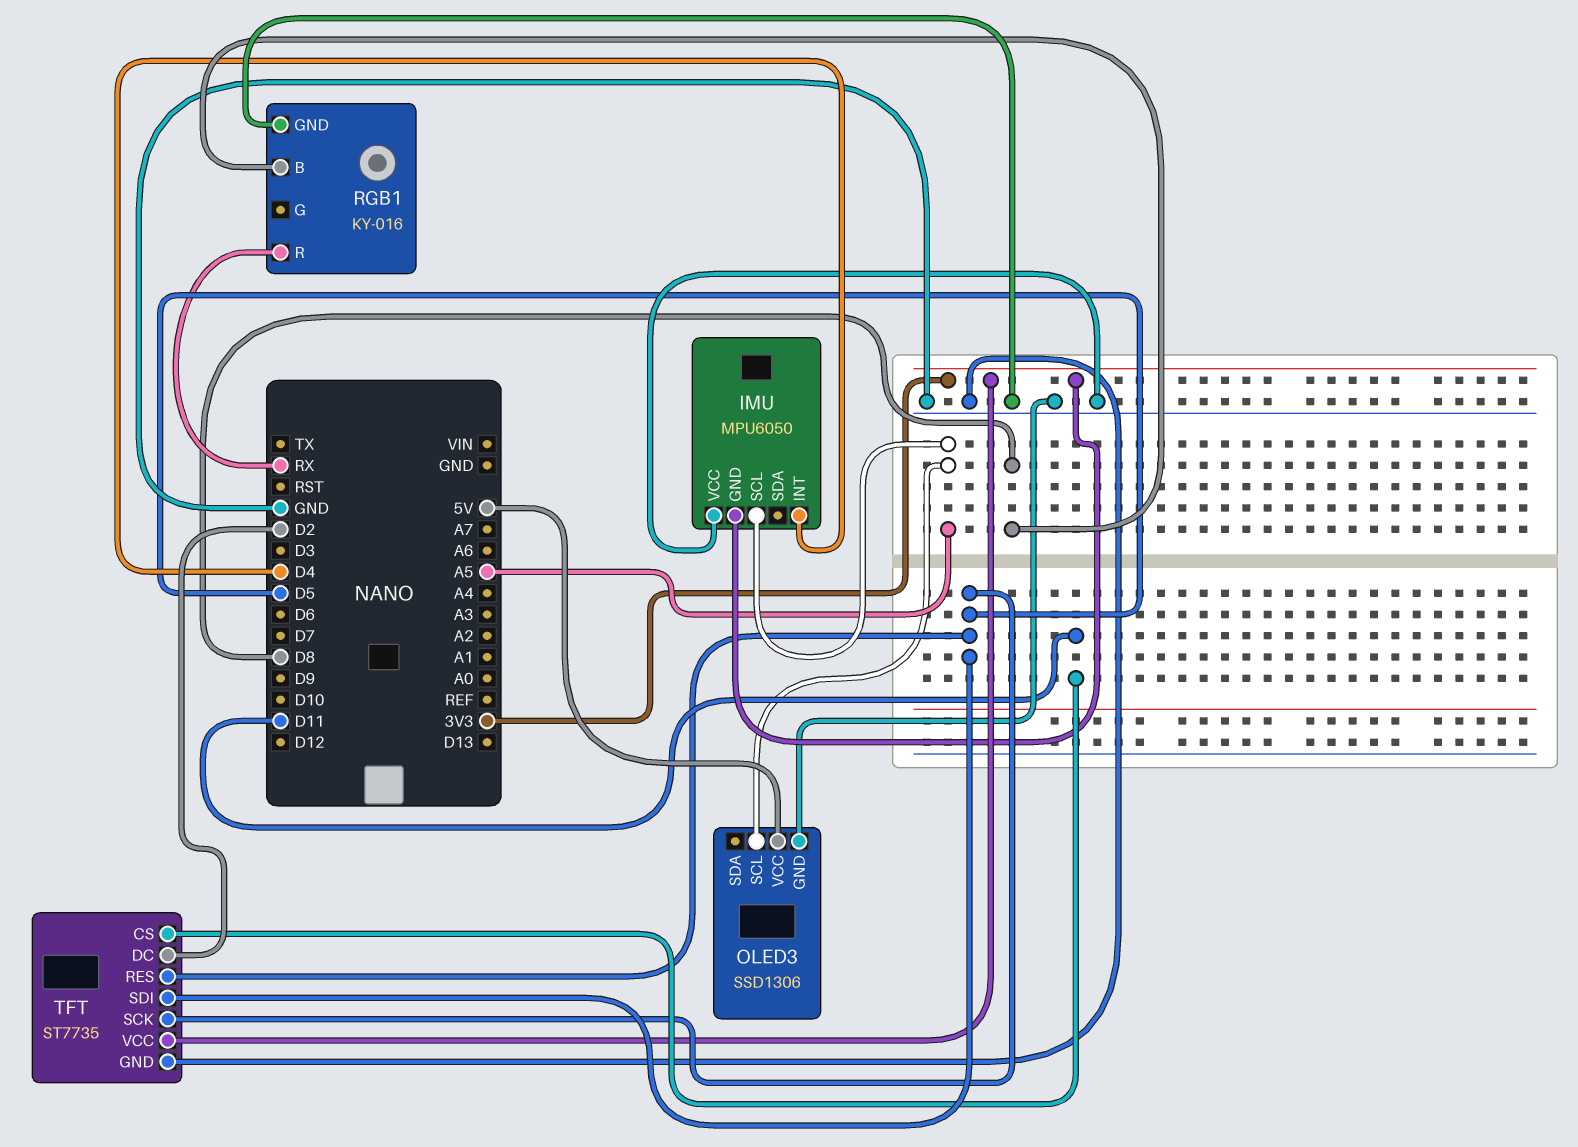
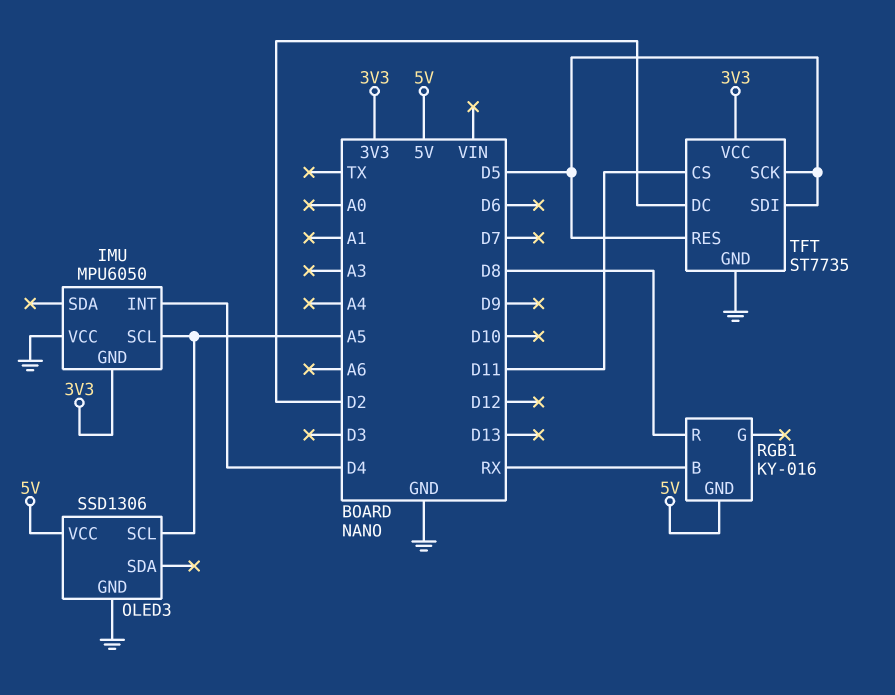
RGB1 pin B: D8 -> RX
RGB1 pin GND: GND -> 5V
RGB1 pin R: RX -> D8

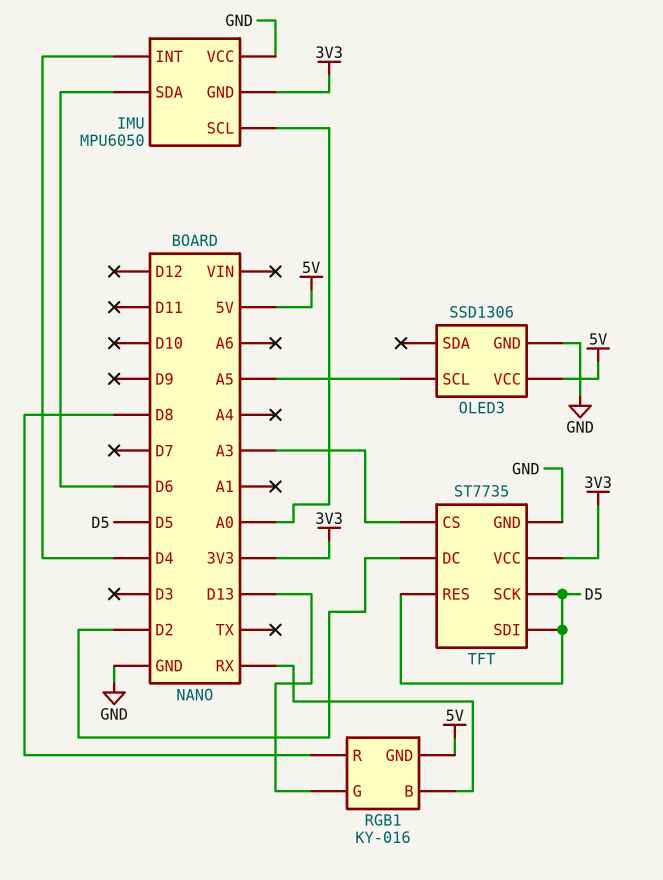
IMU pin SCL: A5 -> A0
IMU pin SDA: none -> D6
RGB1 pin G: none -> D13
TFT pin CS: D11 -> A3

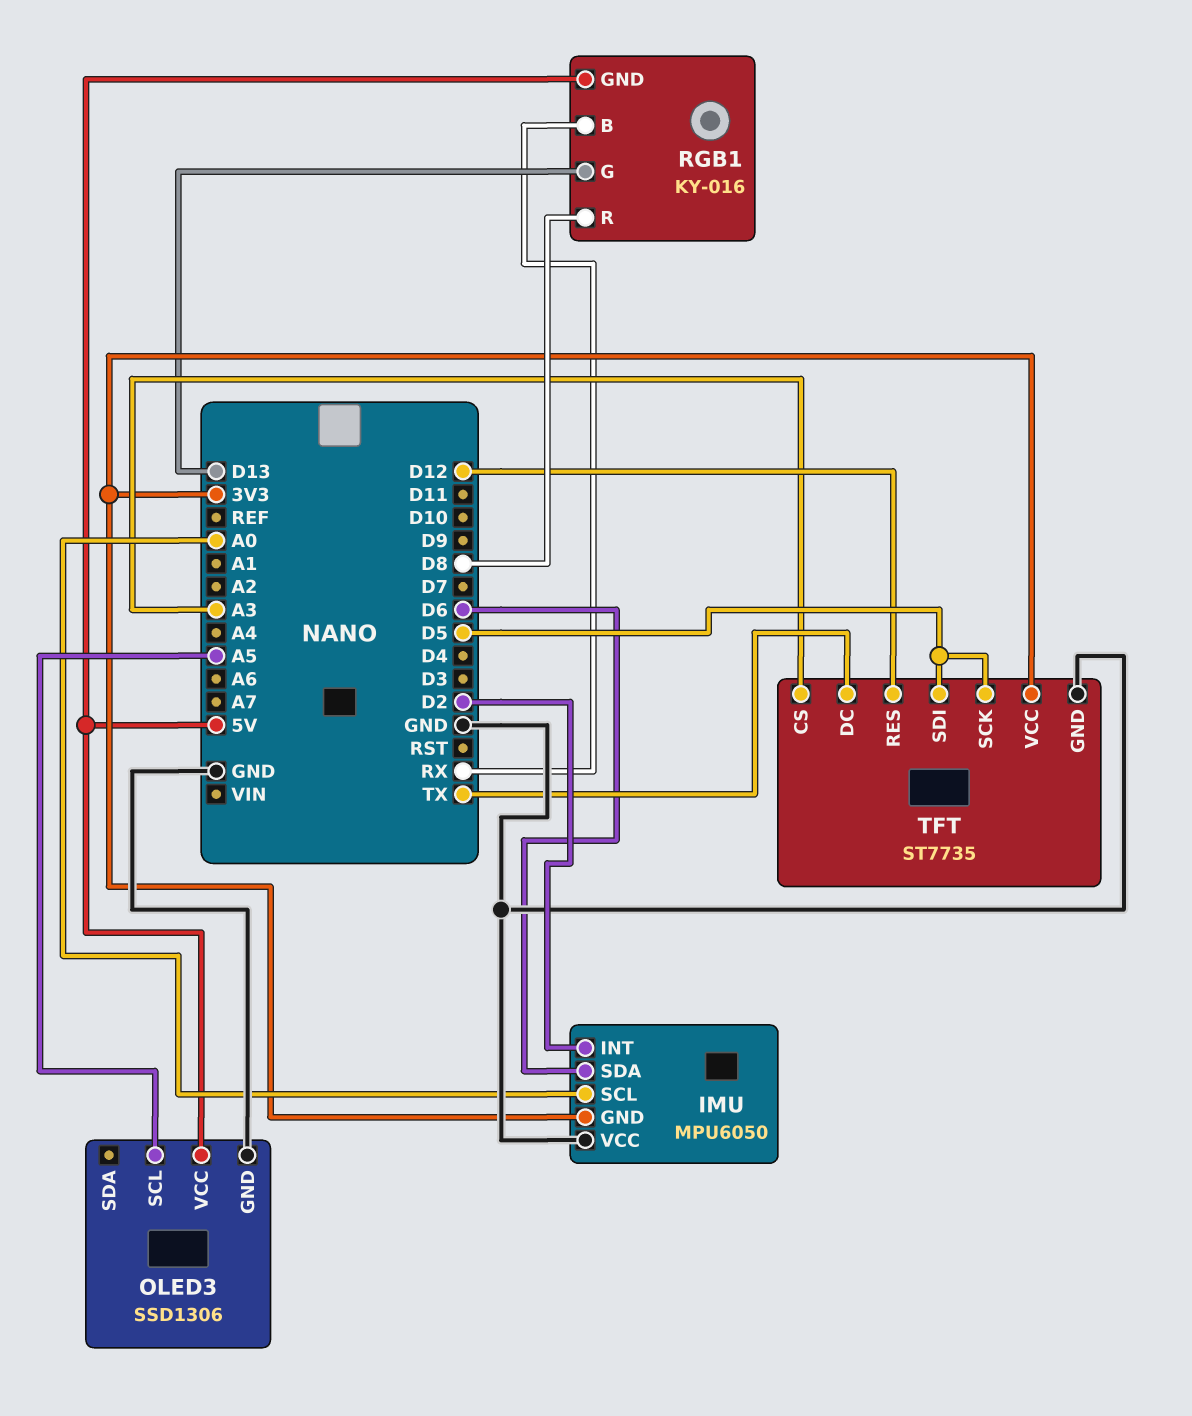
IMU pin INT: D4 -> D2
TFT pin DC: D2 -> TX
TFT pin RES: D5 -> D12

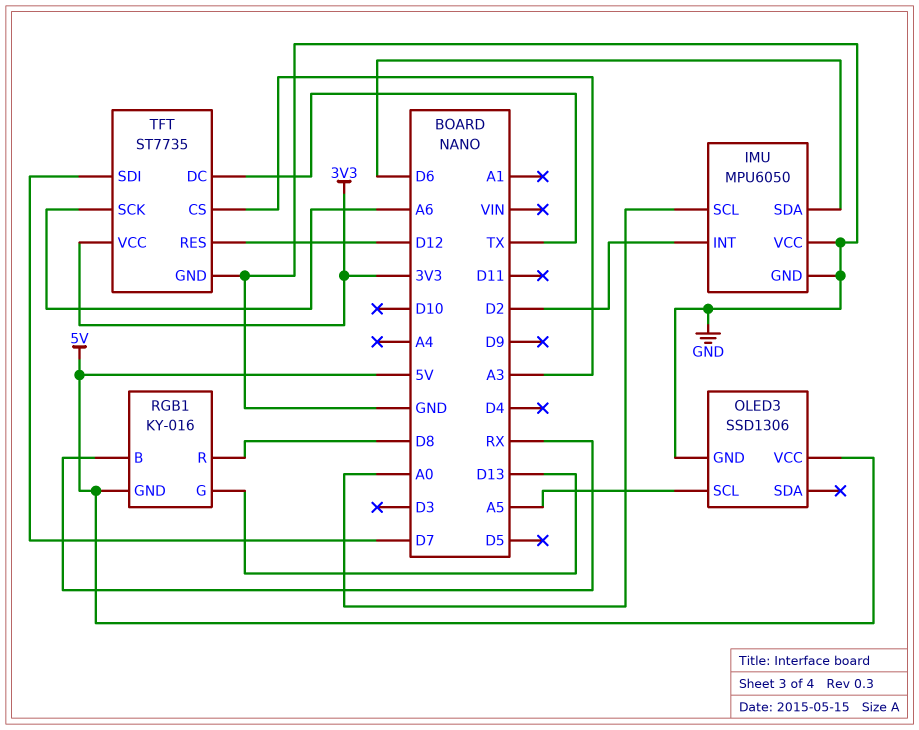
IMU pin GND: 3V3 -> GND
TFT pin SCK: D5 -> A6
TFT pin SDI: D5 -> D7

